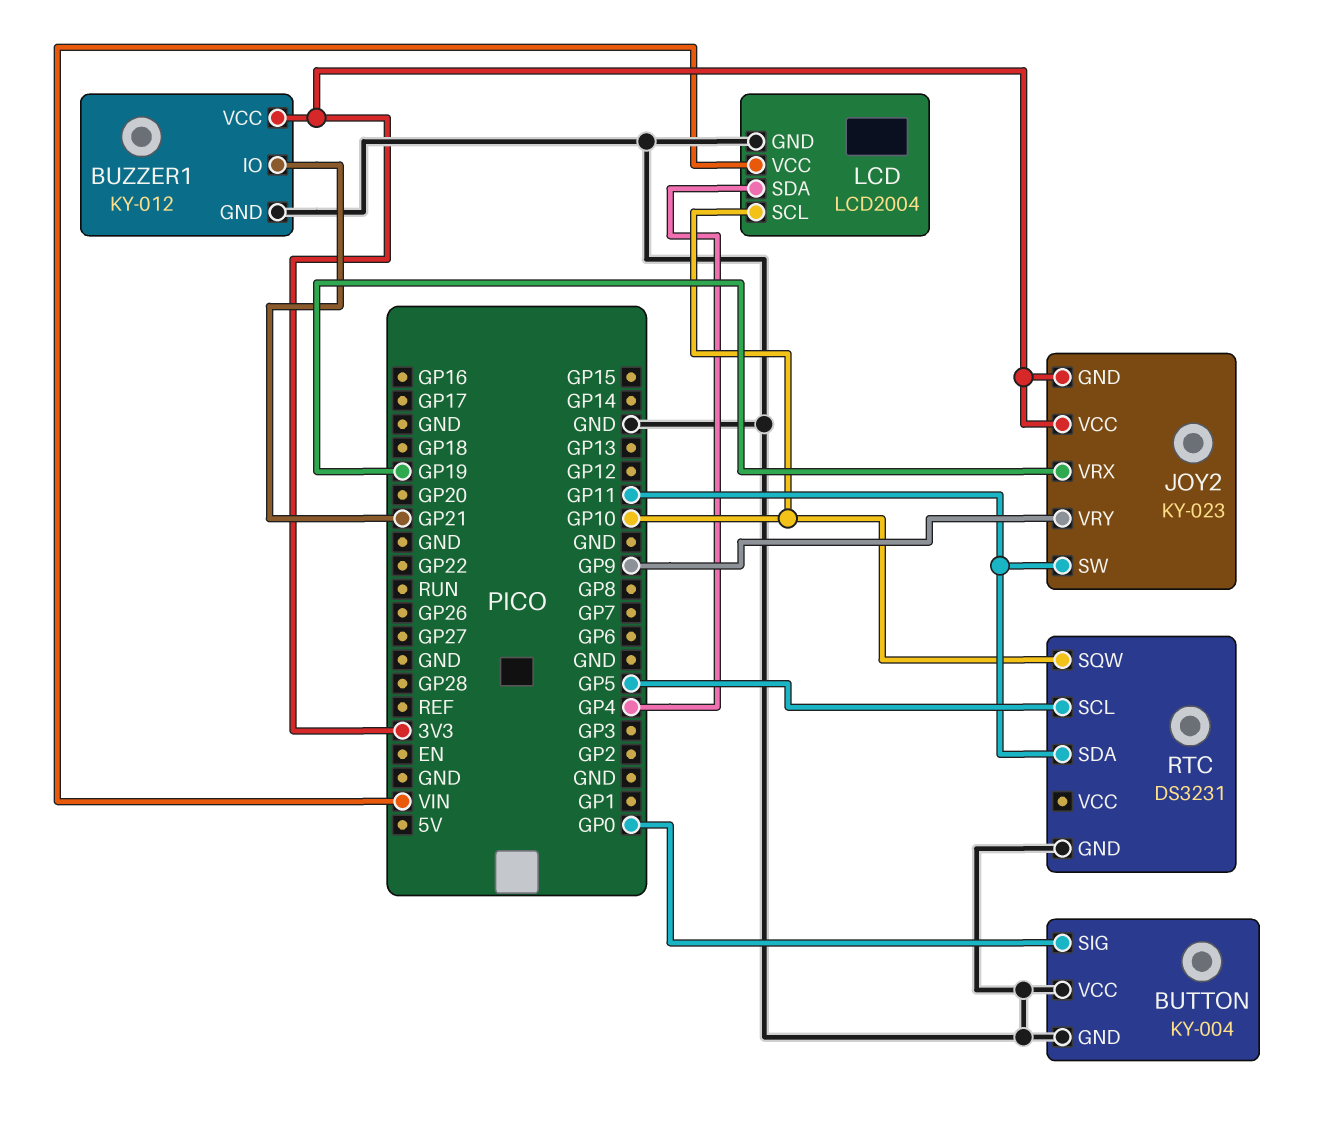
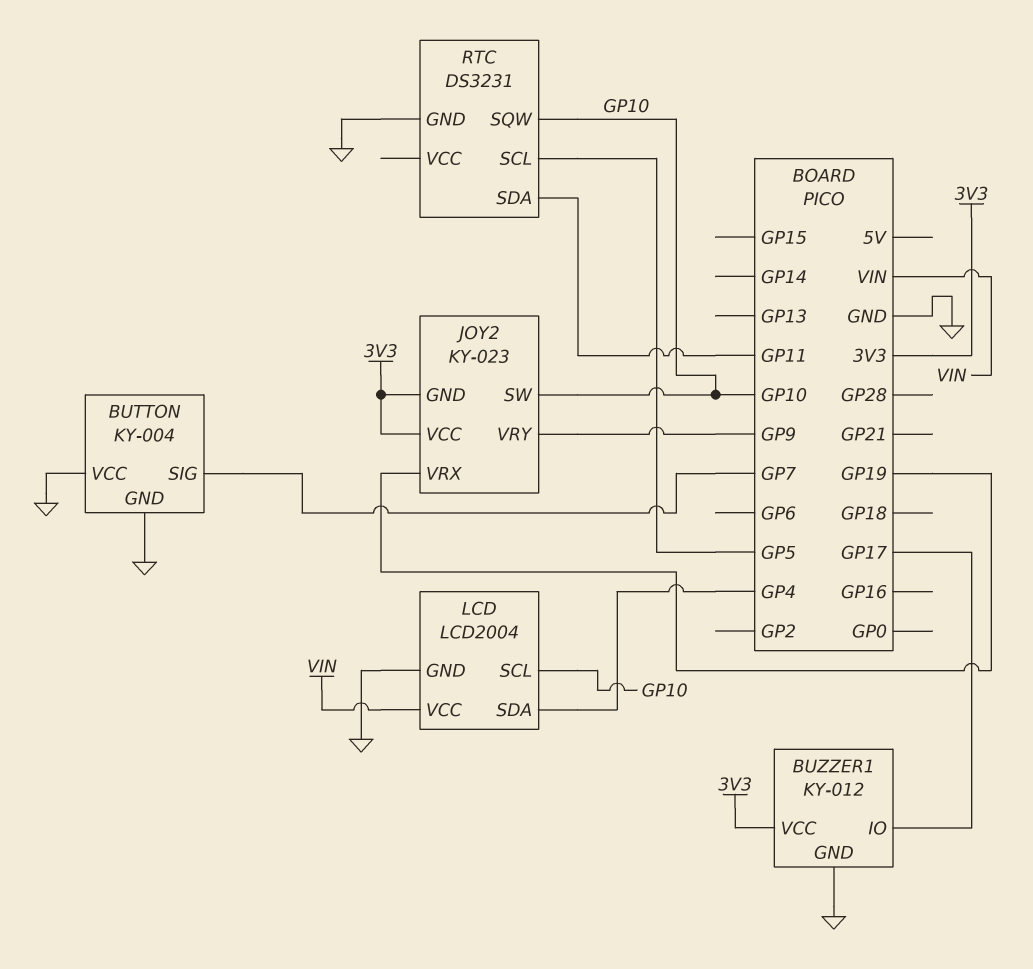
BUTTON pin SIG: GP0 -> GP7
BUZZER1 pin IO: GP21 -> GP17
JOY2 pin SW: GP11 -> GP10

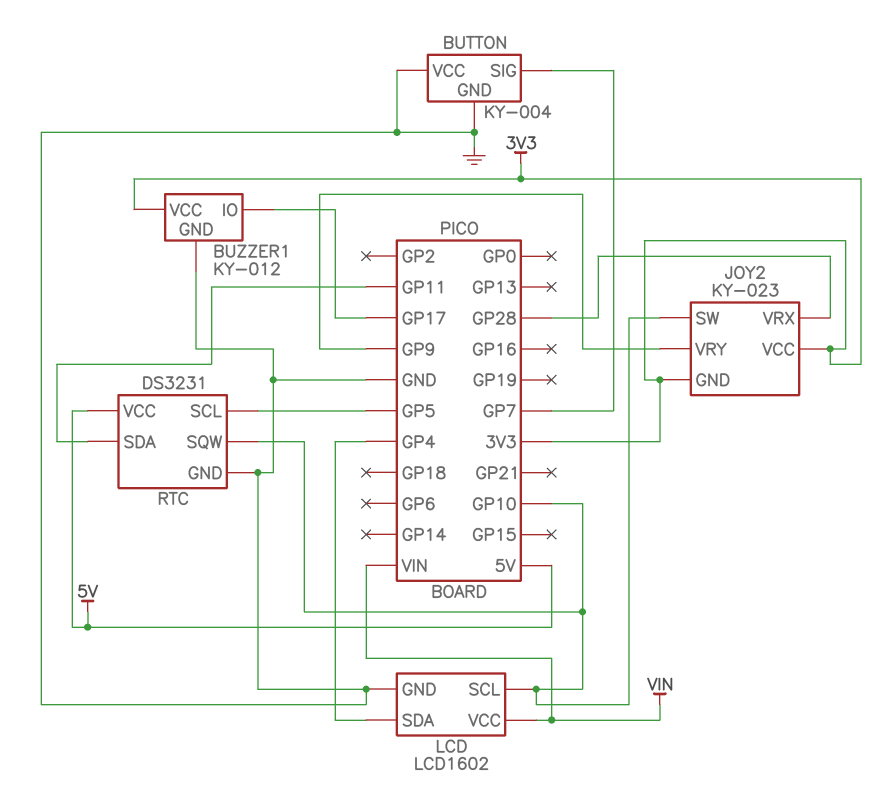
JOY2 pin VRX: GP19 -> GP28
LCD: LCD2004 -> LCD1602
RTC pin VCC: none -> 5V

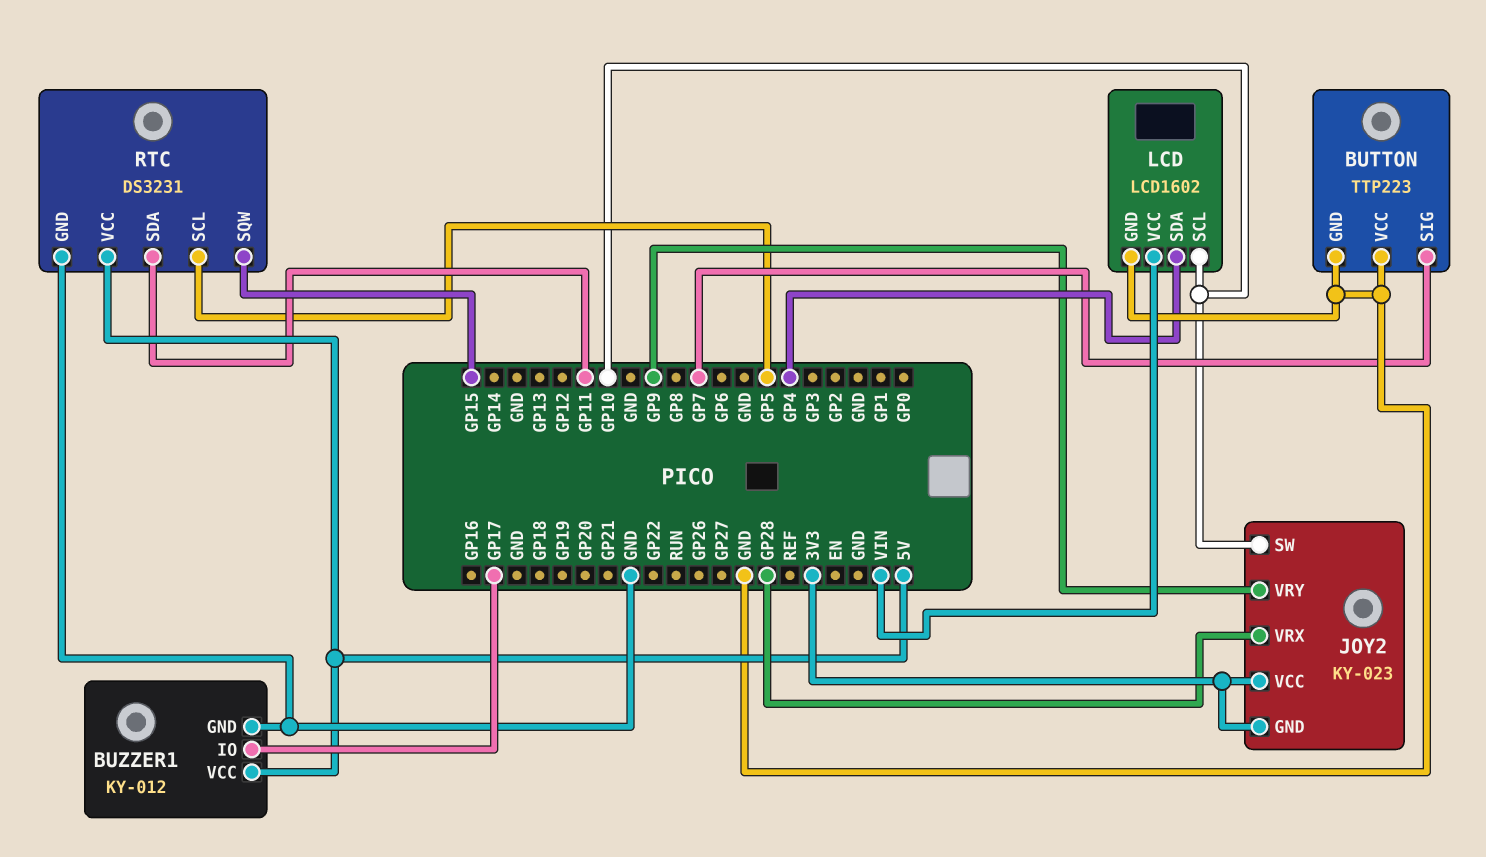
BUTTON: KY-004 -> TTP223
BUZZER1 pin VCC: 3V3 -> 5V
RTC pin SQW: GP10 -> GP15

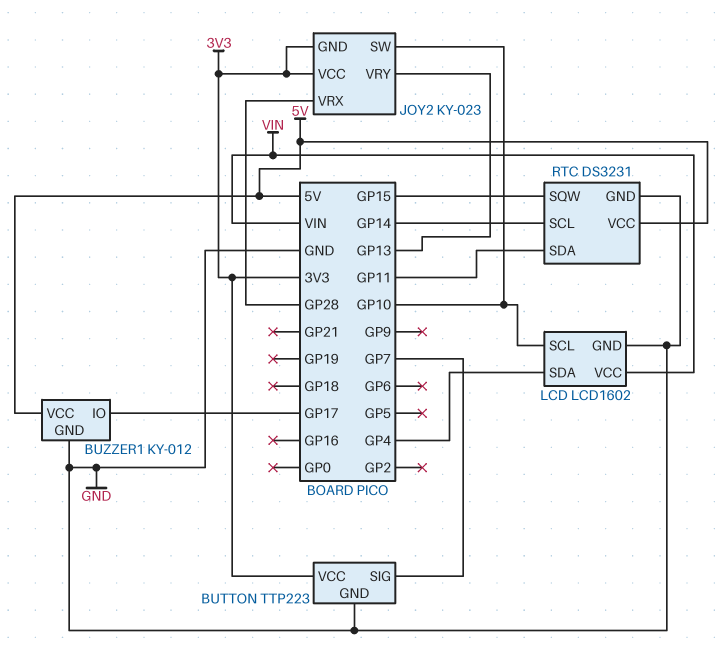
BUTTON pin VCC: GND -> 3V3
JOY2 pin VRY: GP9 -> GP13
RTC pin SCL: GP5 -> GP14

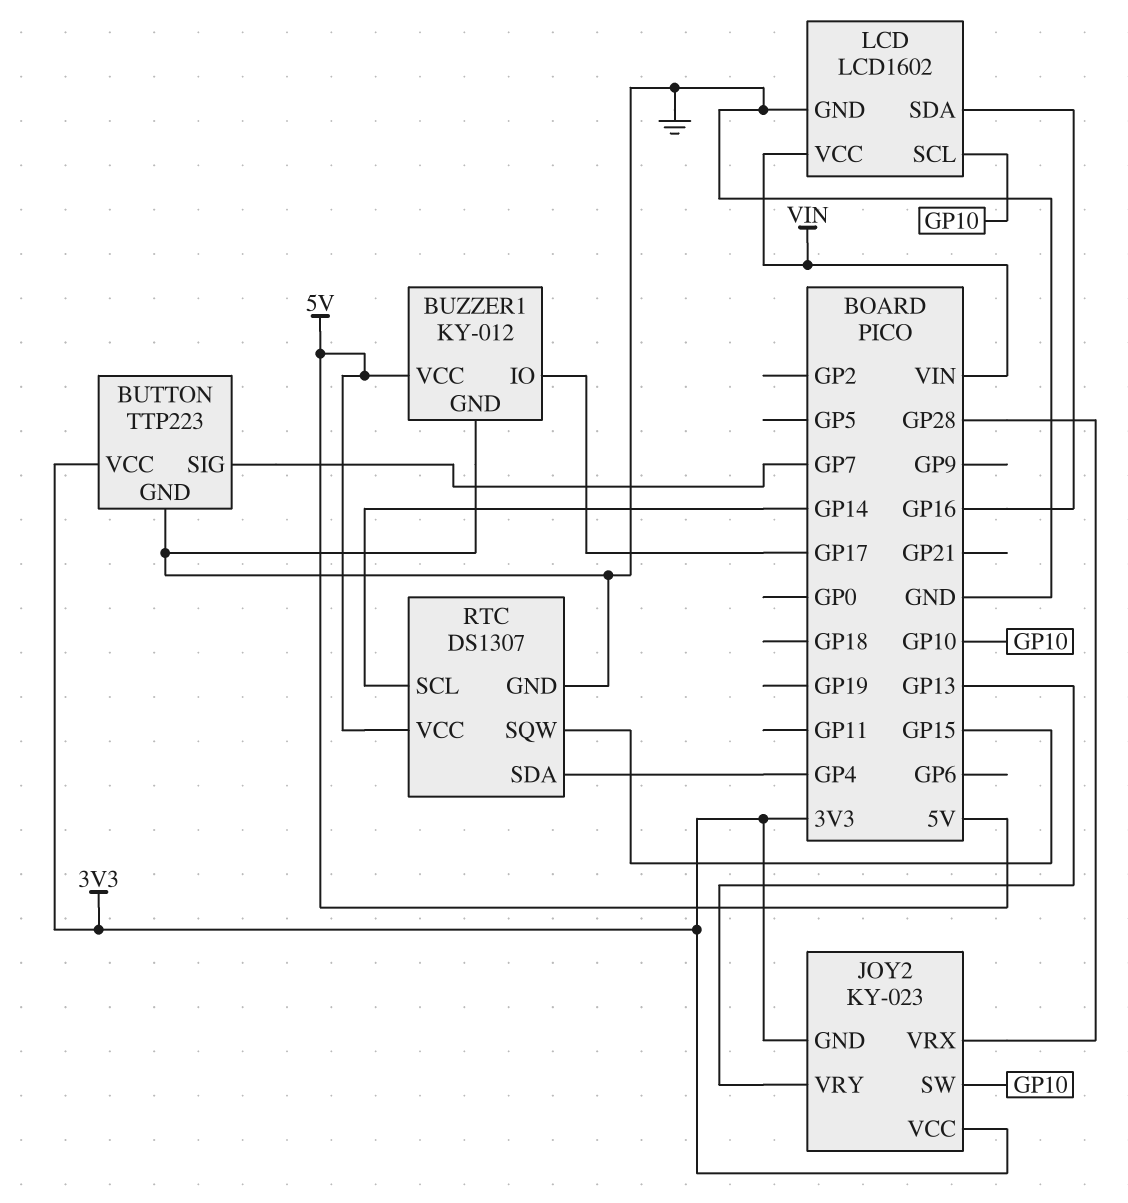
LCD pin SDA: GP4 -> GP16
RTC: DS3231 -> DS1307
RTC pin SDA: GP11 -> GP4

